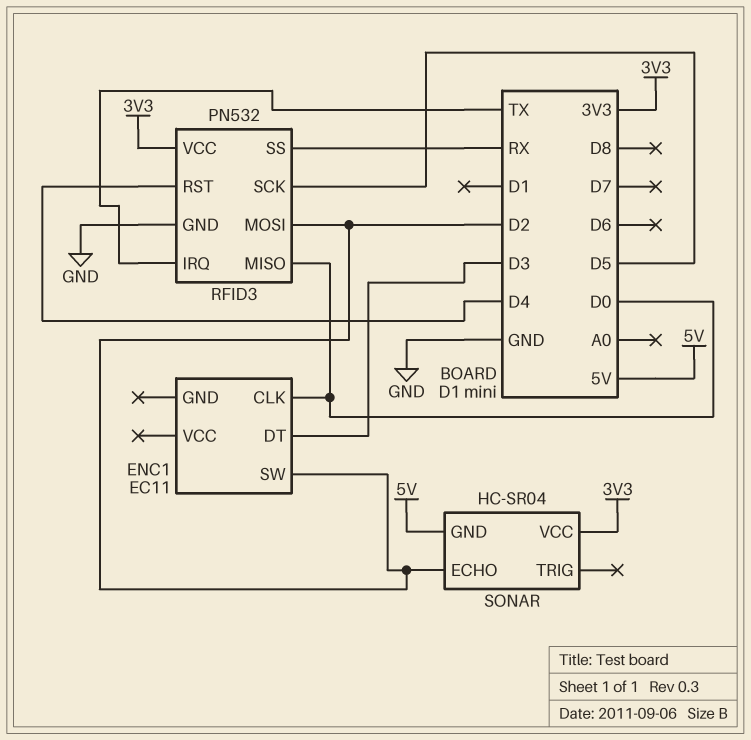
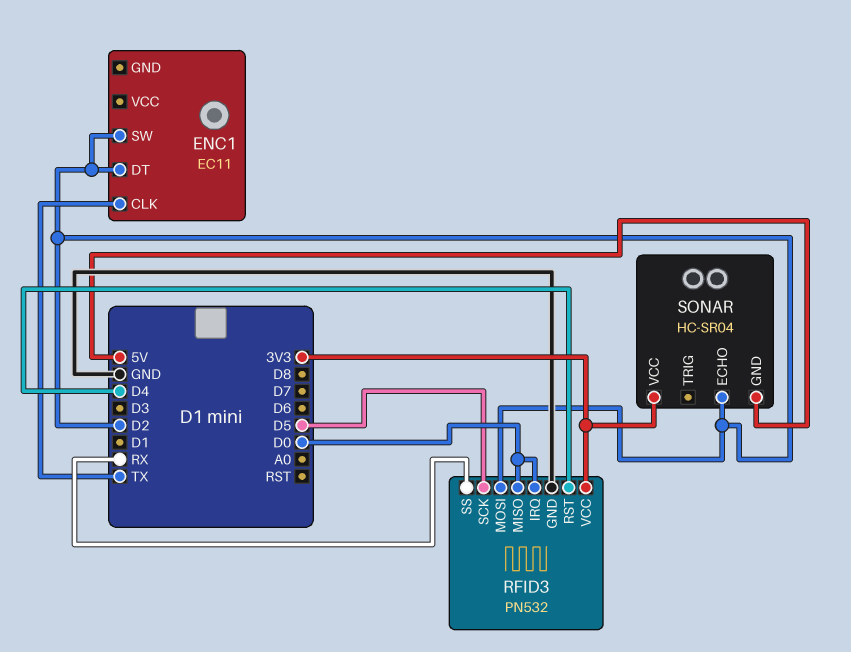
ENC1 pin CLK: D0 -> TX
ENC1 pin DT: D3 -> D2
RFID3 pin IRQ: TX -> D0

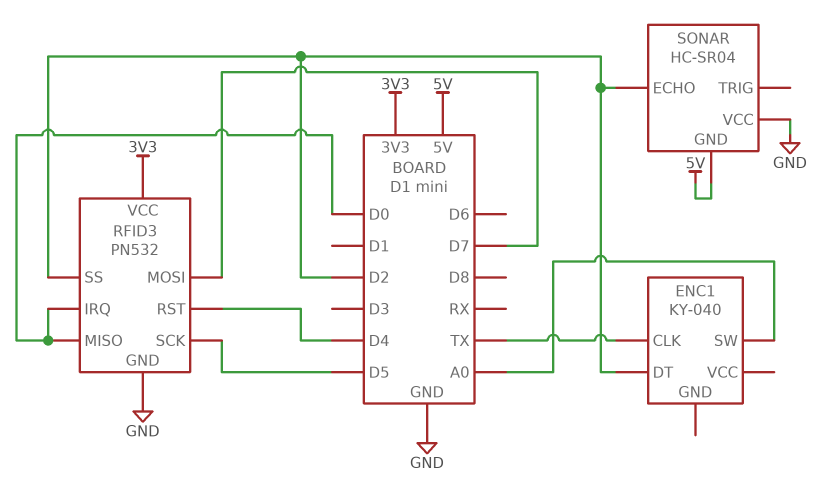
ENC1: EC11 -> KY-040
ENC1 pin SW: D2 -> A0
RFID3 pin MOSI: D2 -> D7
RFID3 pin SS: RX -> D2
SONAR pin VCC: 3V3 -> GND

